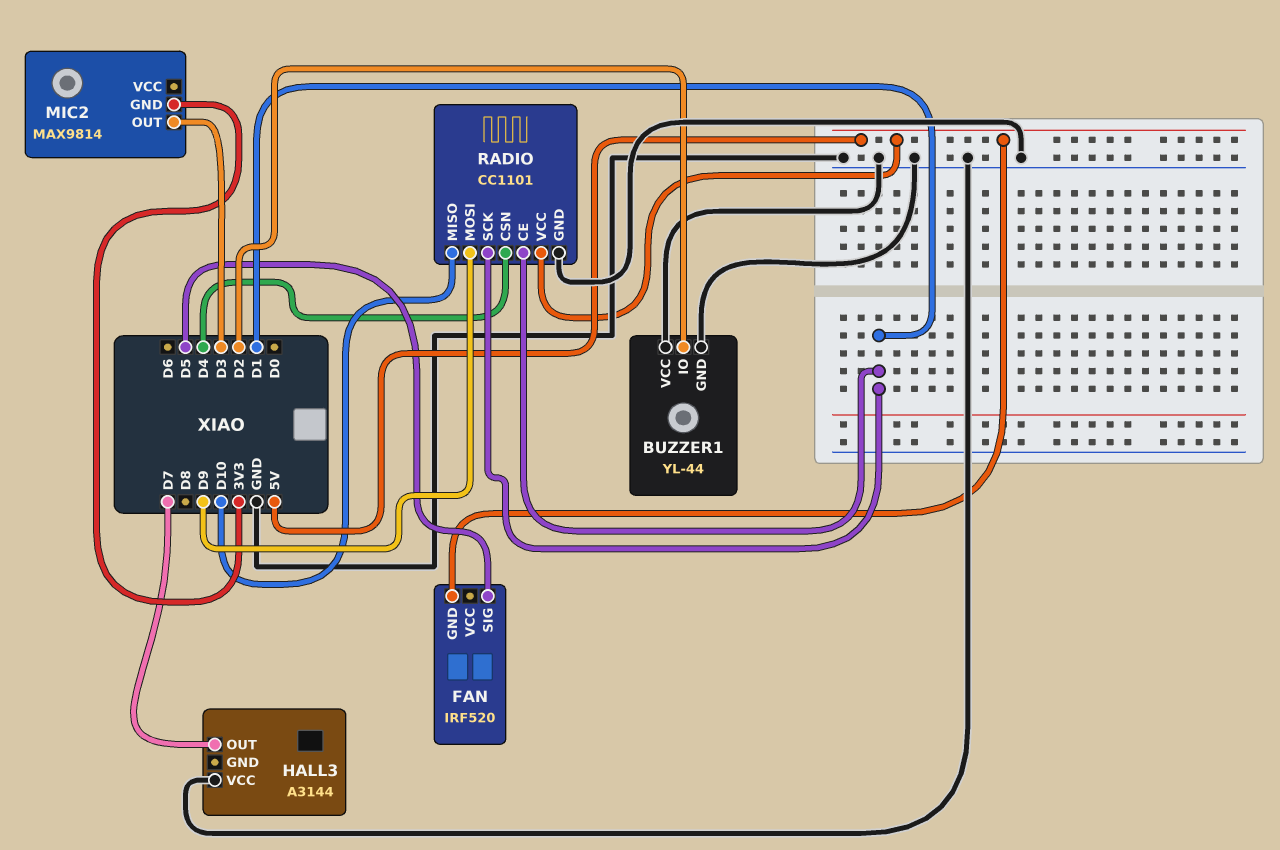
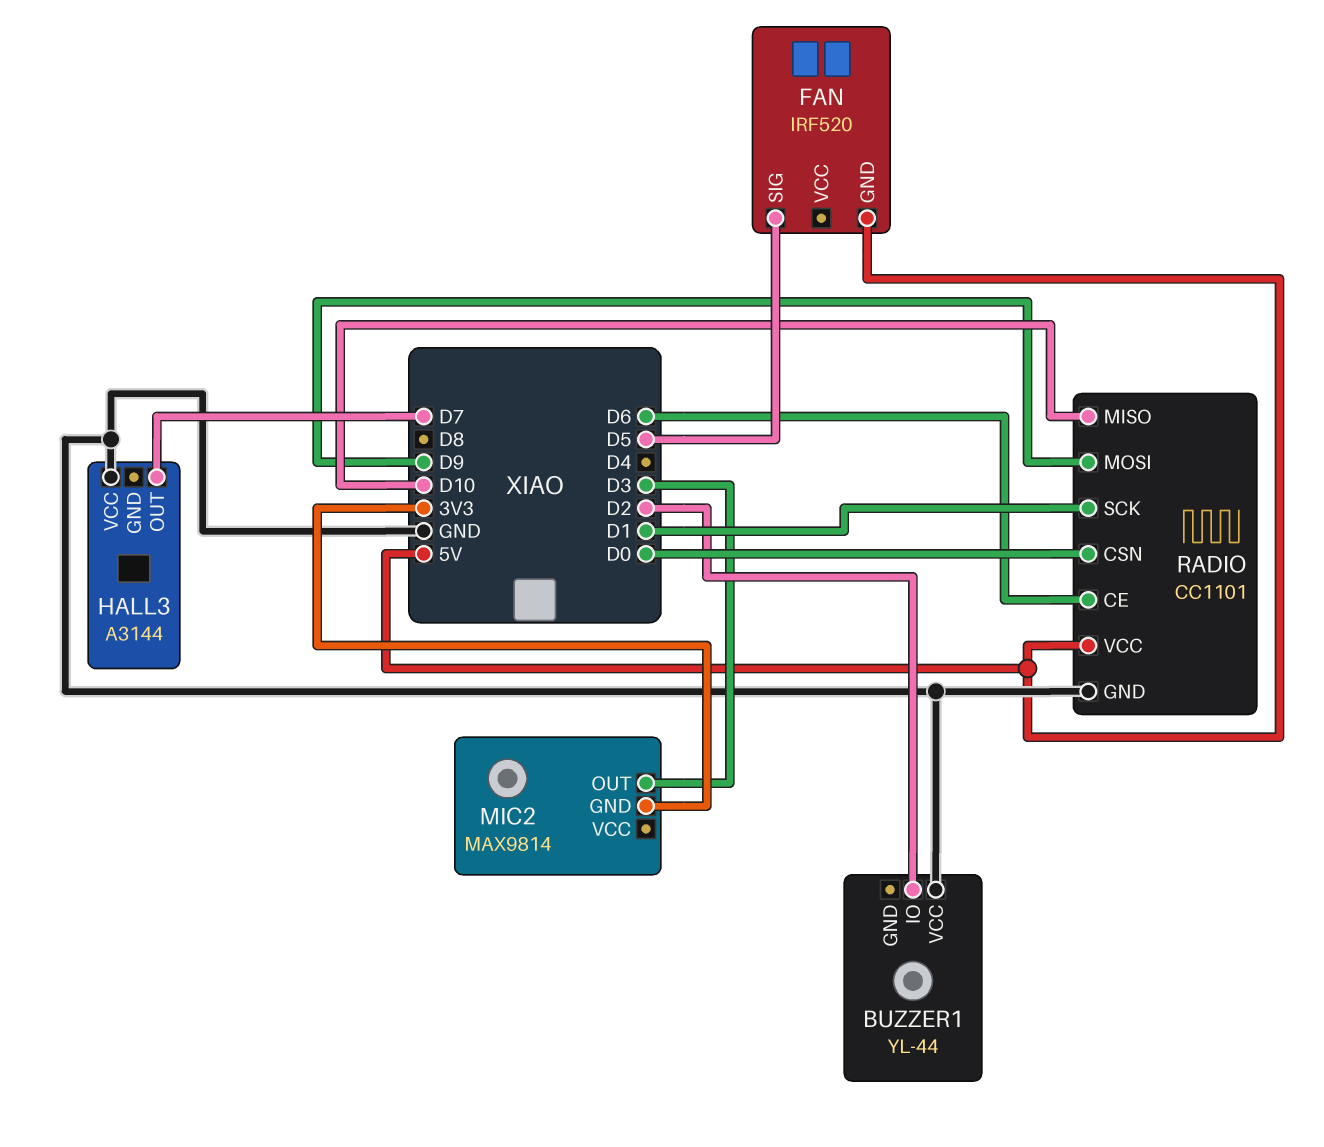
BUZZER1 pin GND: GND -> none
RADIO pin CE: D1 -> D6
RADIO pin CSN: D4 -> D0

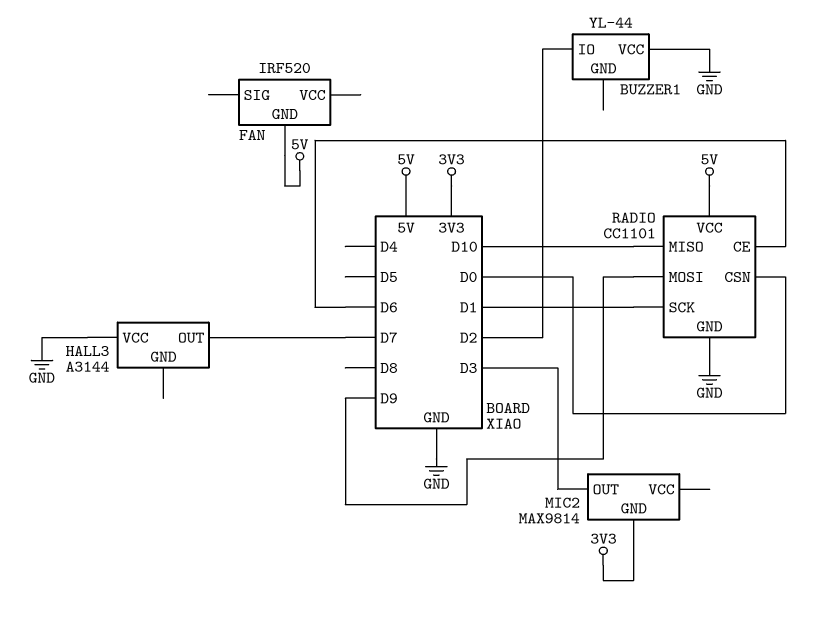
FAN pin SIG: D5 -> none

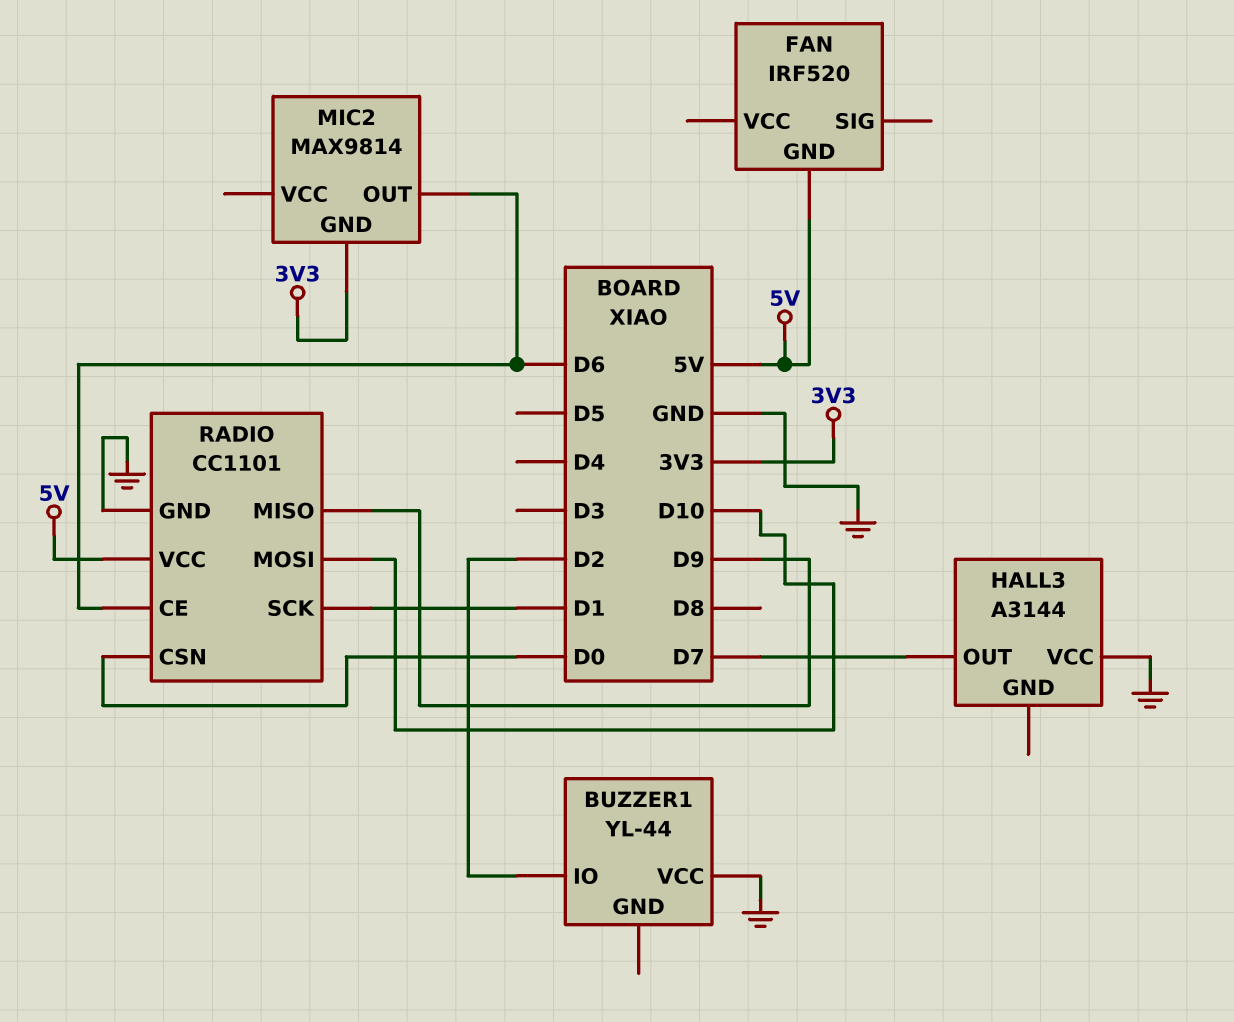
MIC2 pin OUT: D3 -> D6
RADIO pin MISO: D10 -> D9
RADIO pin MOSI: D9 -> D10

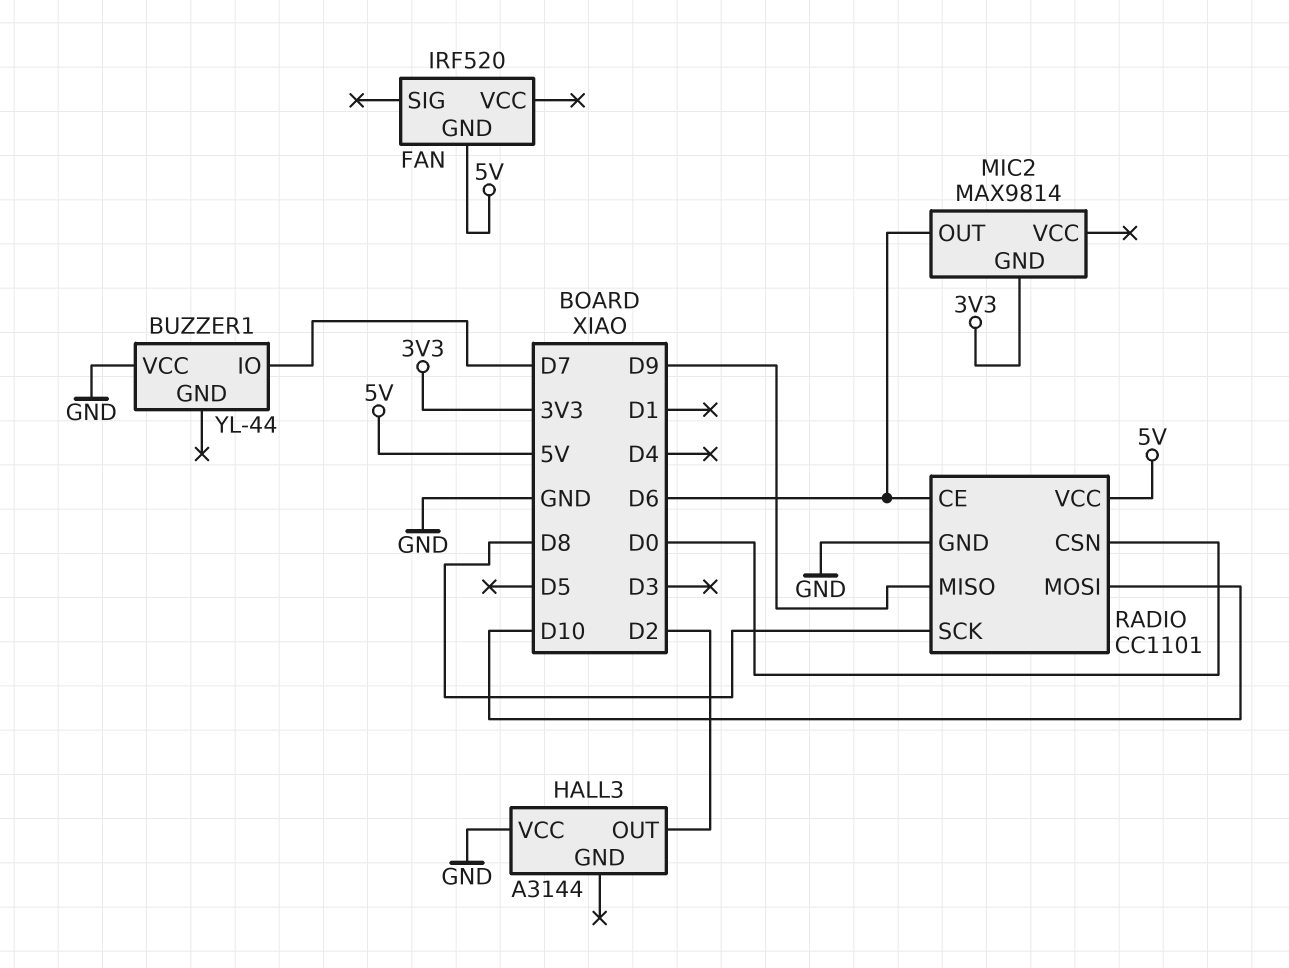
BUZZER1 pin IO: D2 -> D7
HALL3 pin OUT: D7 -> D2
RADIO pin SCK: D1 -> D8

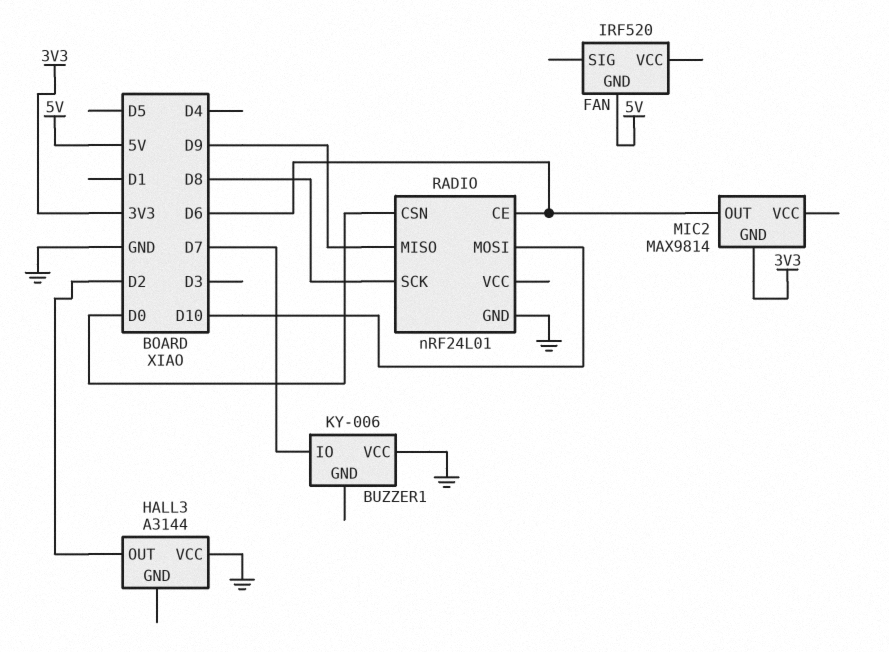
BUZZER1: YL-44 -> KY-006
RADIO: CC1101 -> nRF24L01
RADIO pin VCC: 5V -> none

